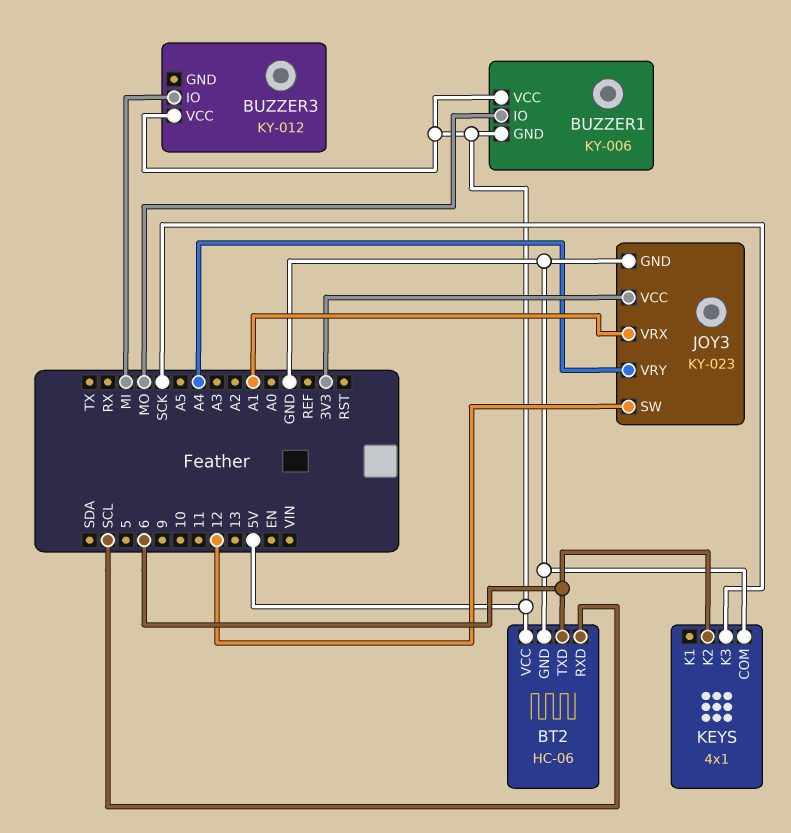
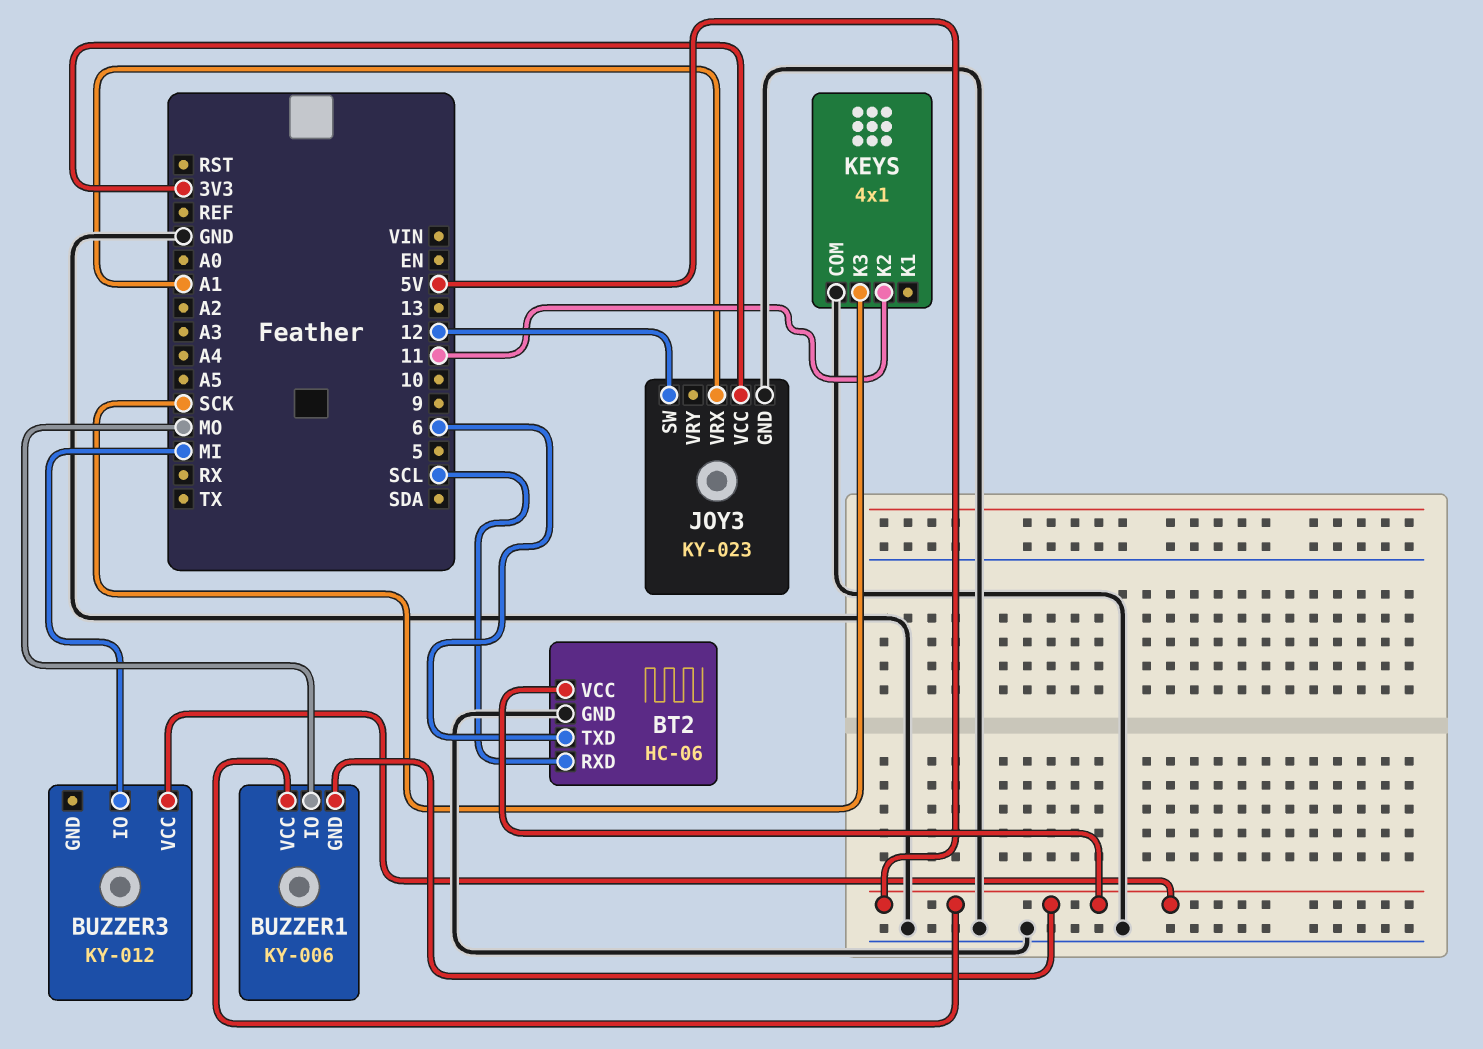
JOY3 pin VRY: A4 -> none
KEYS pin K2: 6 -> 11

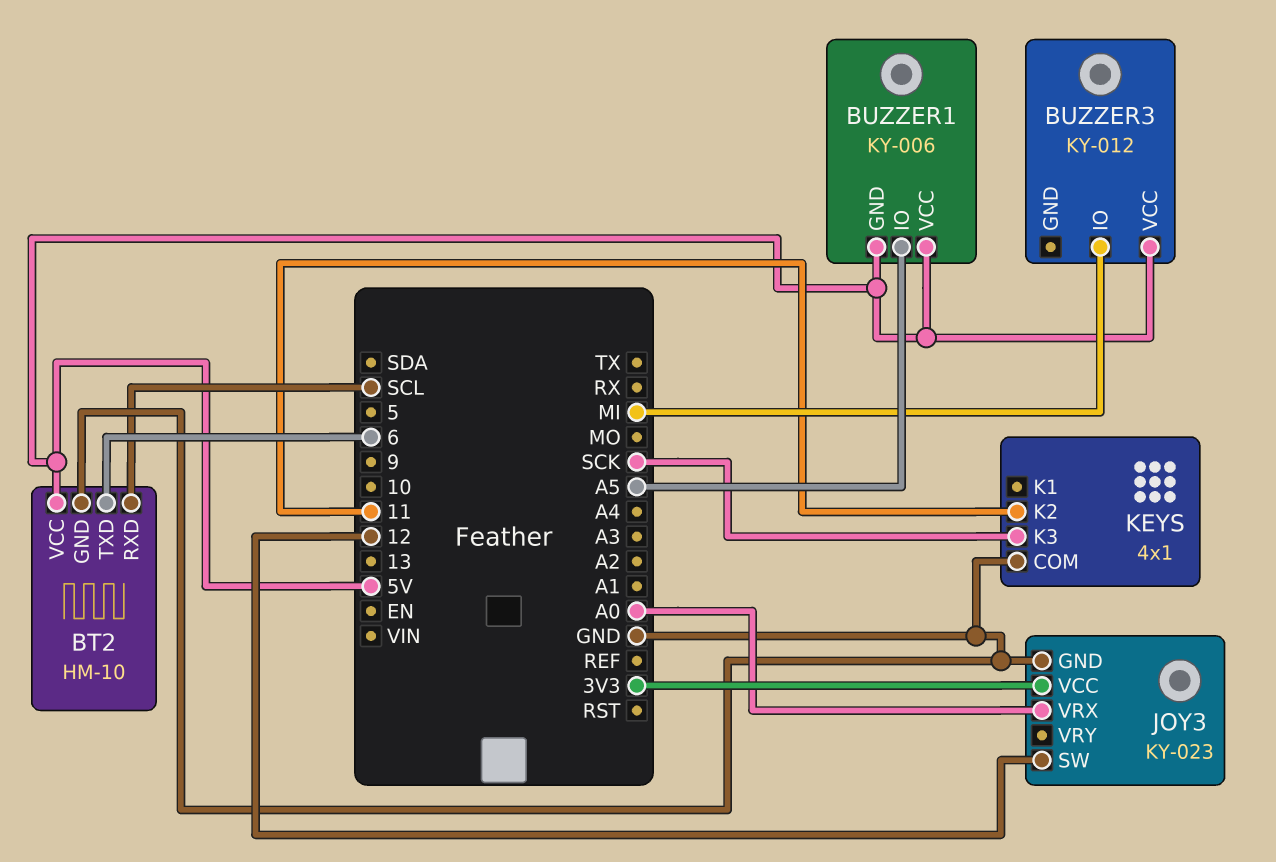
BT2: HC-06 -> HM-10
BUZZER1 pin IO: MO -> A5
JOY3 pin VRX: A1 -> A0

